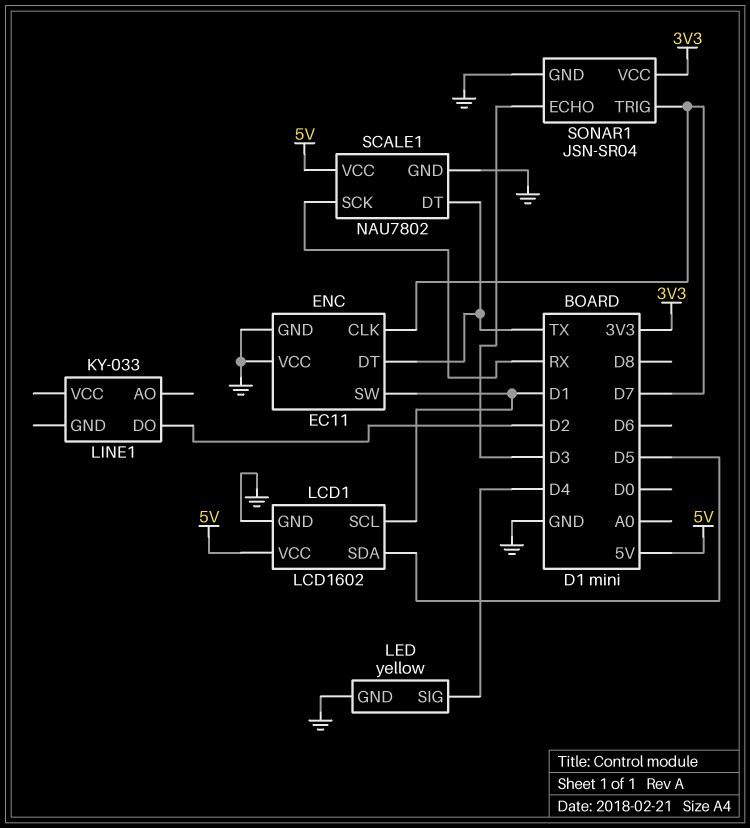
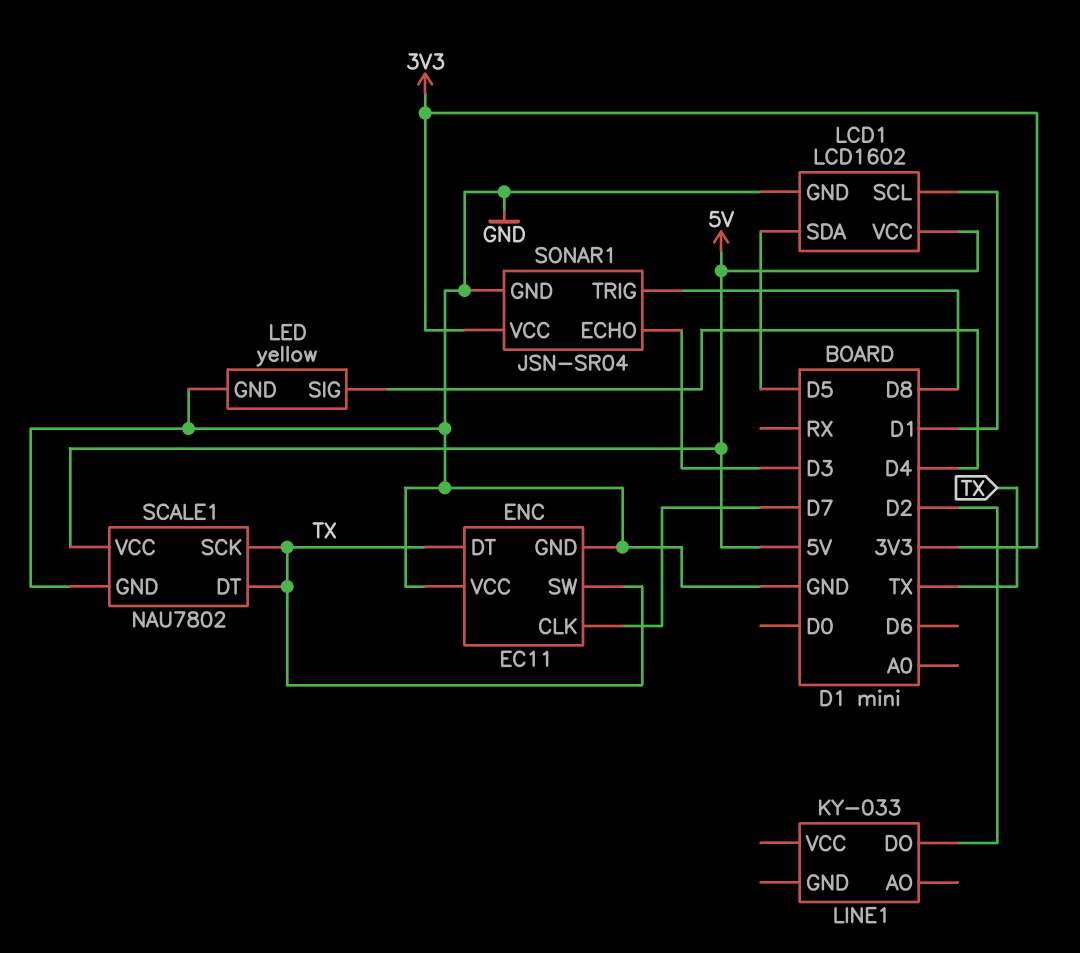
ENC pin SW: D1 -> TX
SCALE1 pin SCK: RX -> TX
SONAR1 pin TRIG: D7 -> D8

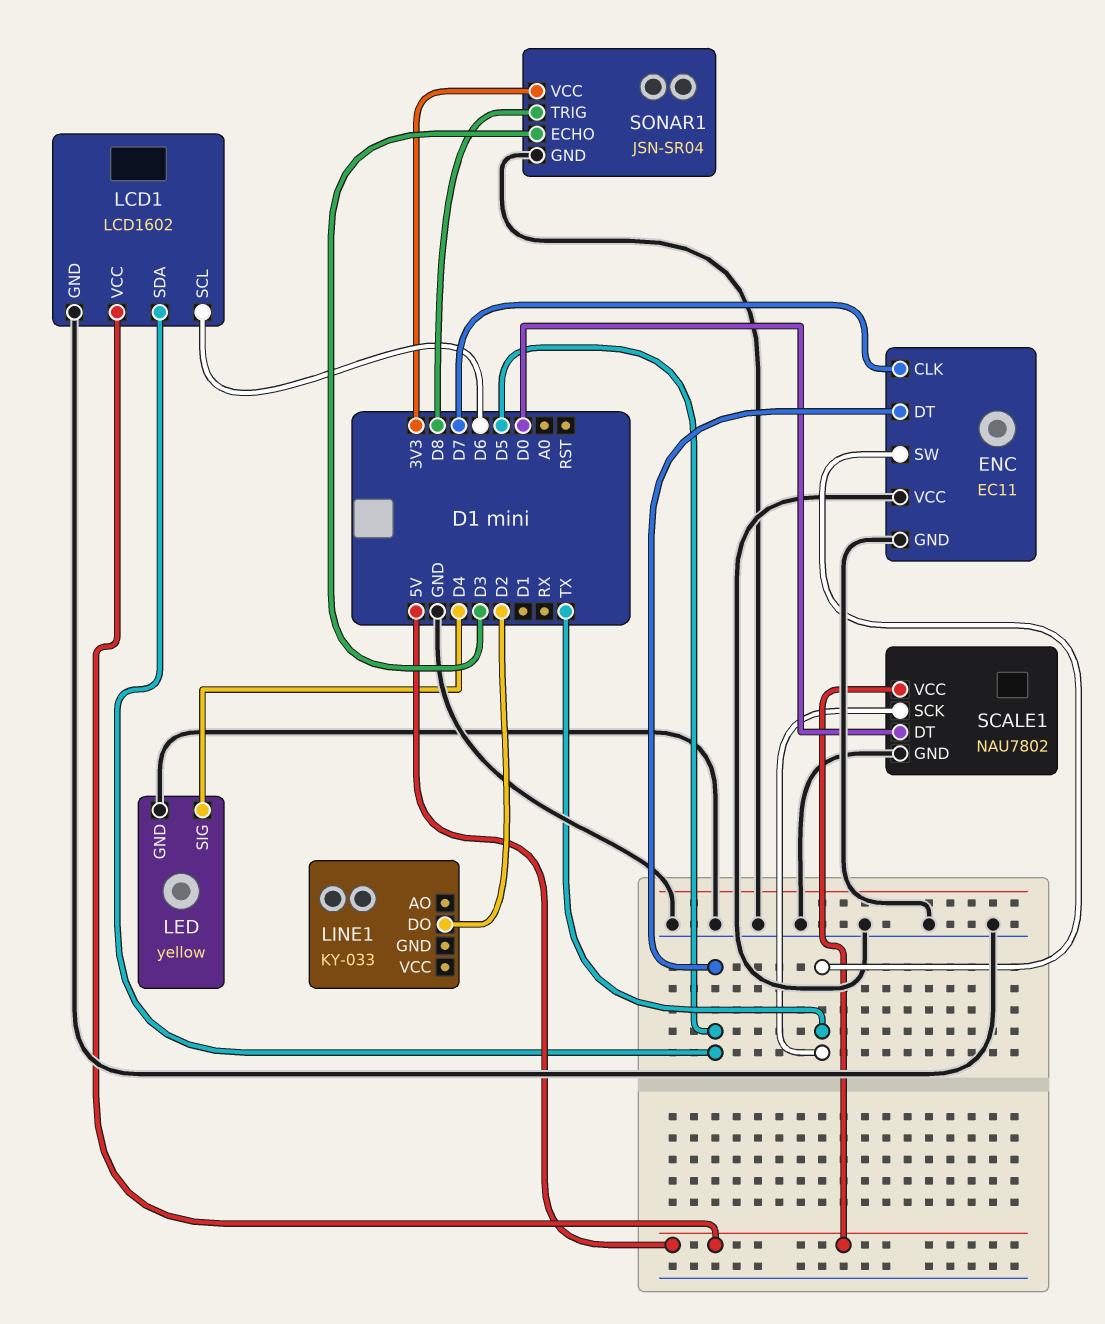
ENC pin DT: TX -> D5
LCD1 pin SCL: D1 -> D6
SCALE1 pin DT: TX -> D0

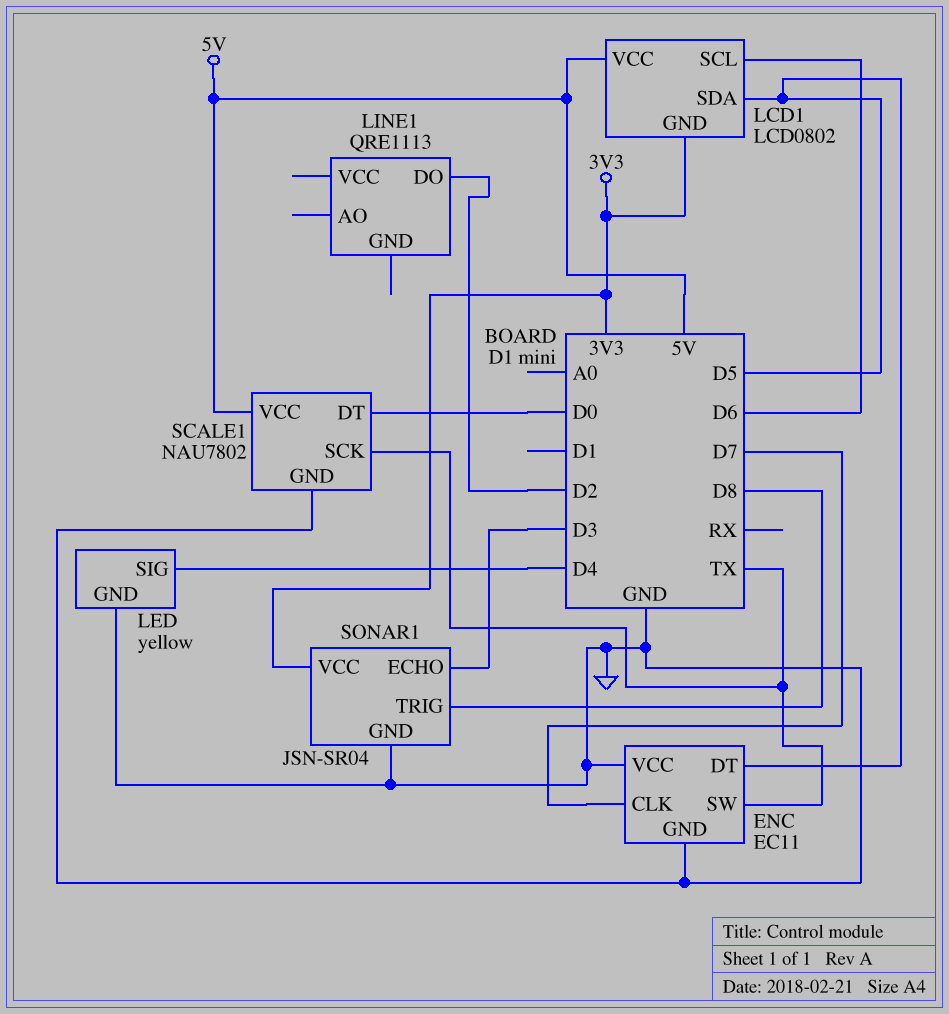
LCD1: LCD1602 -> LCD0802
LCD1 pin GND: GND -> 3V3
LINE1: KY-033 -> QRE1113

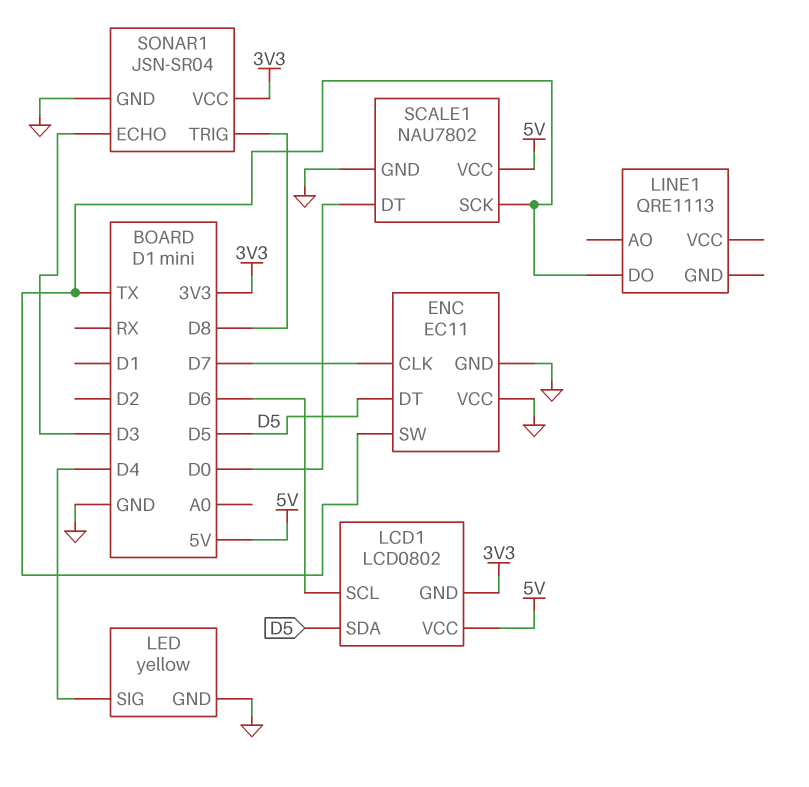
LINE1 pin DO: D2 -> TX

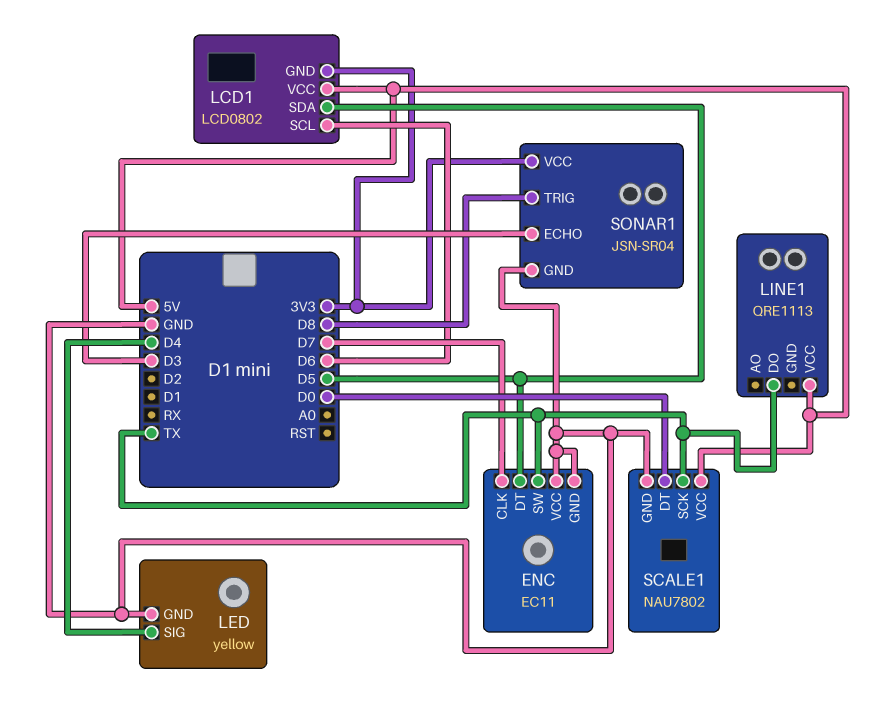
LINE1 pin VCC: none -> 5V

